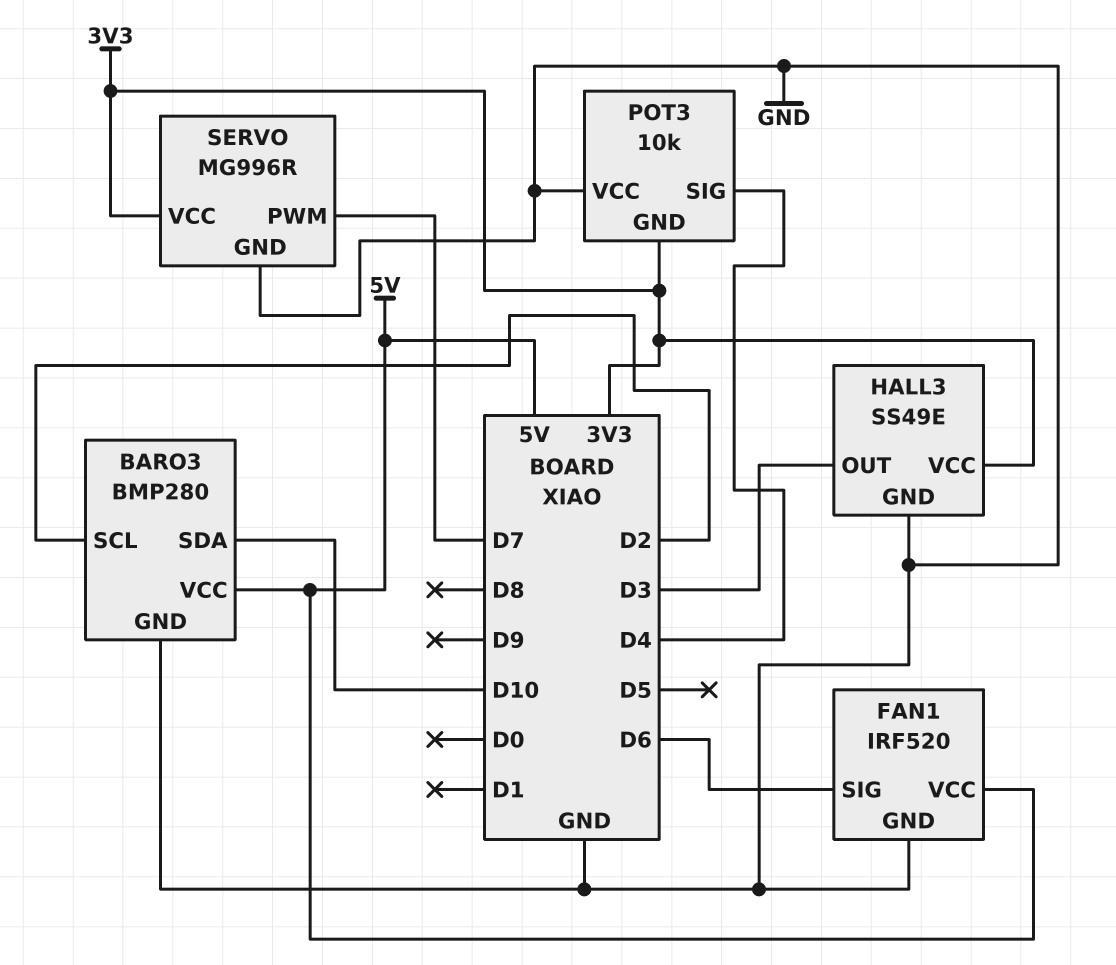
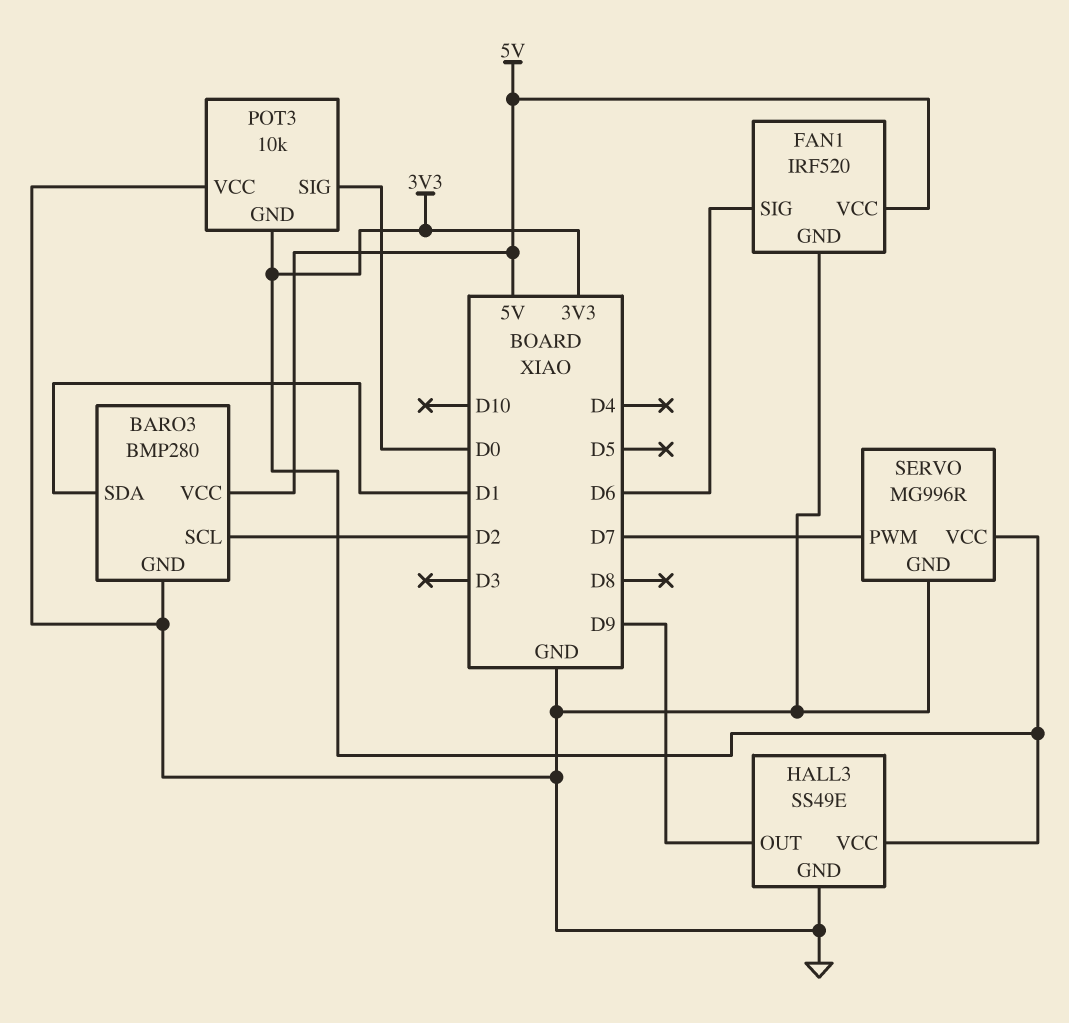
BARO3 pin SDA: D10 -> D1
HALL3 pin OUT: D3 -> D9
POT3 pin SIG: D4 -> D0

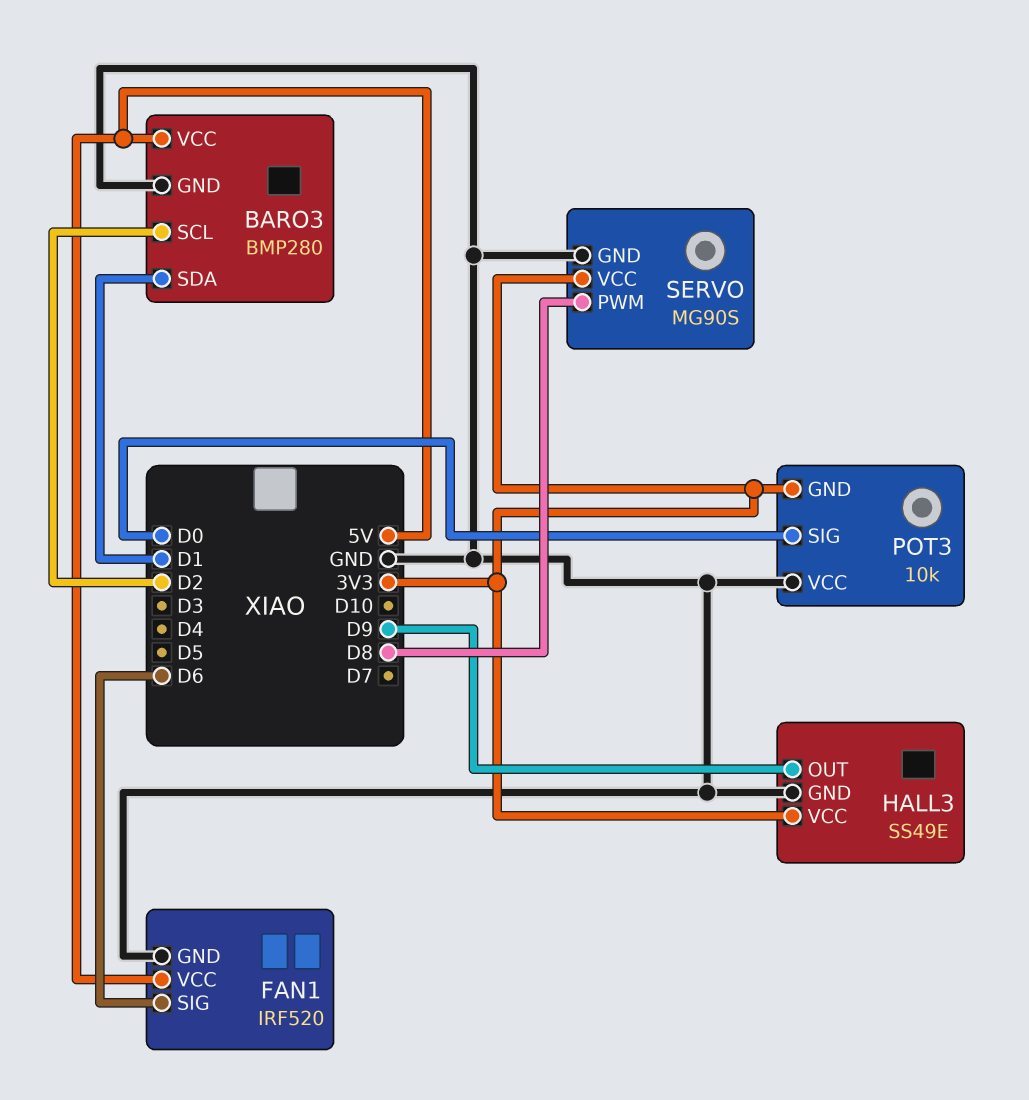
SERVO: MG996R -> MG90S
SERVO pin PWM: D7 -> D8

